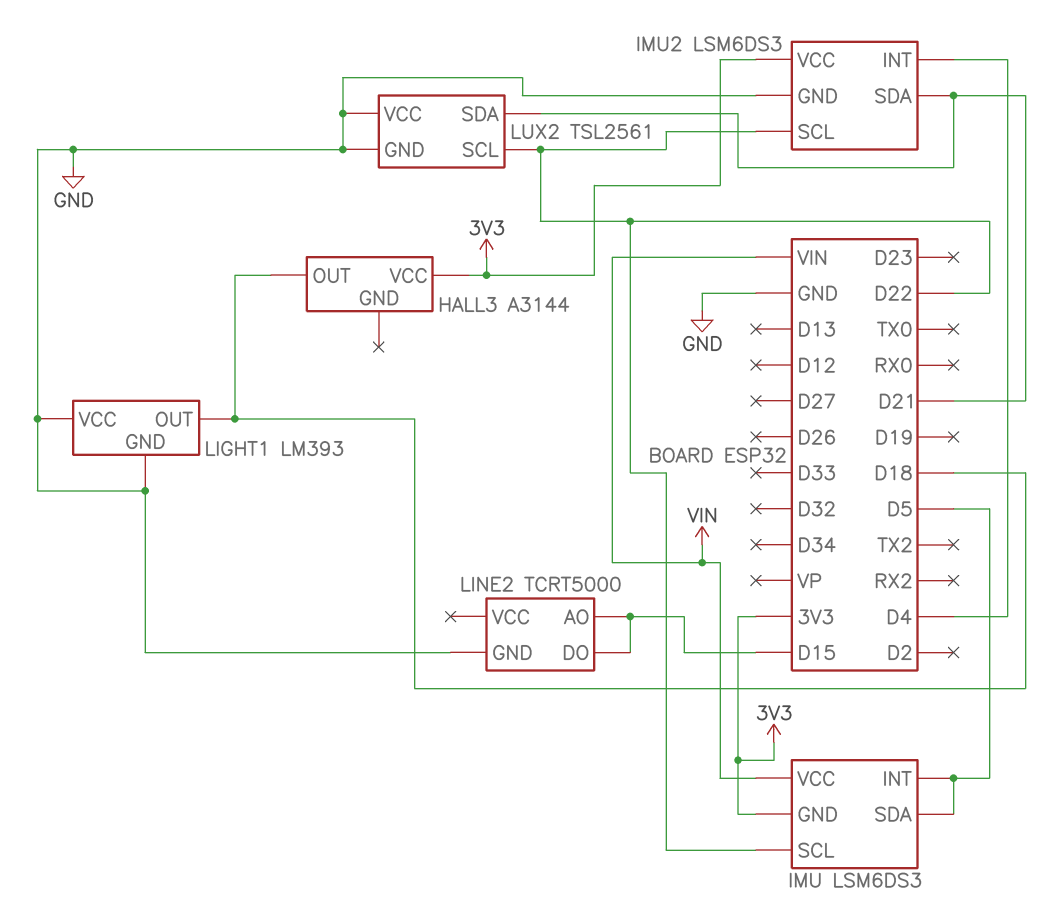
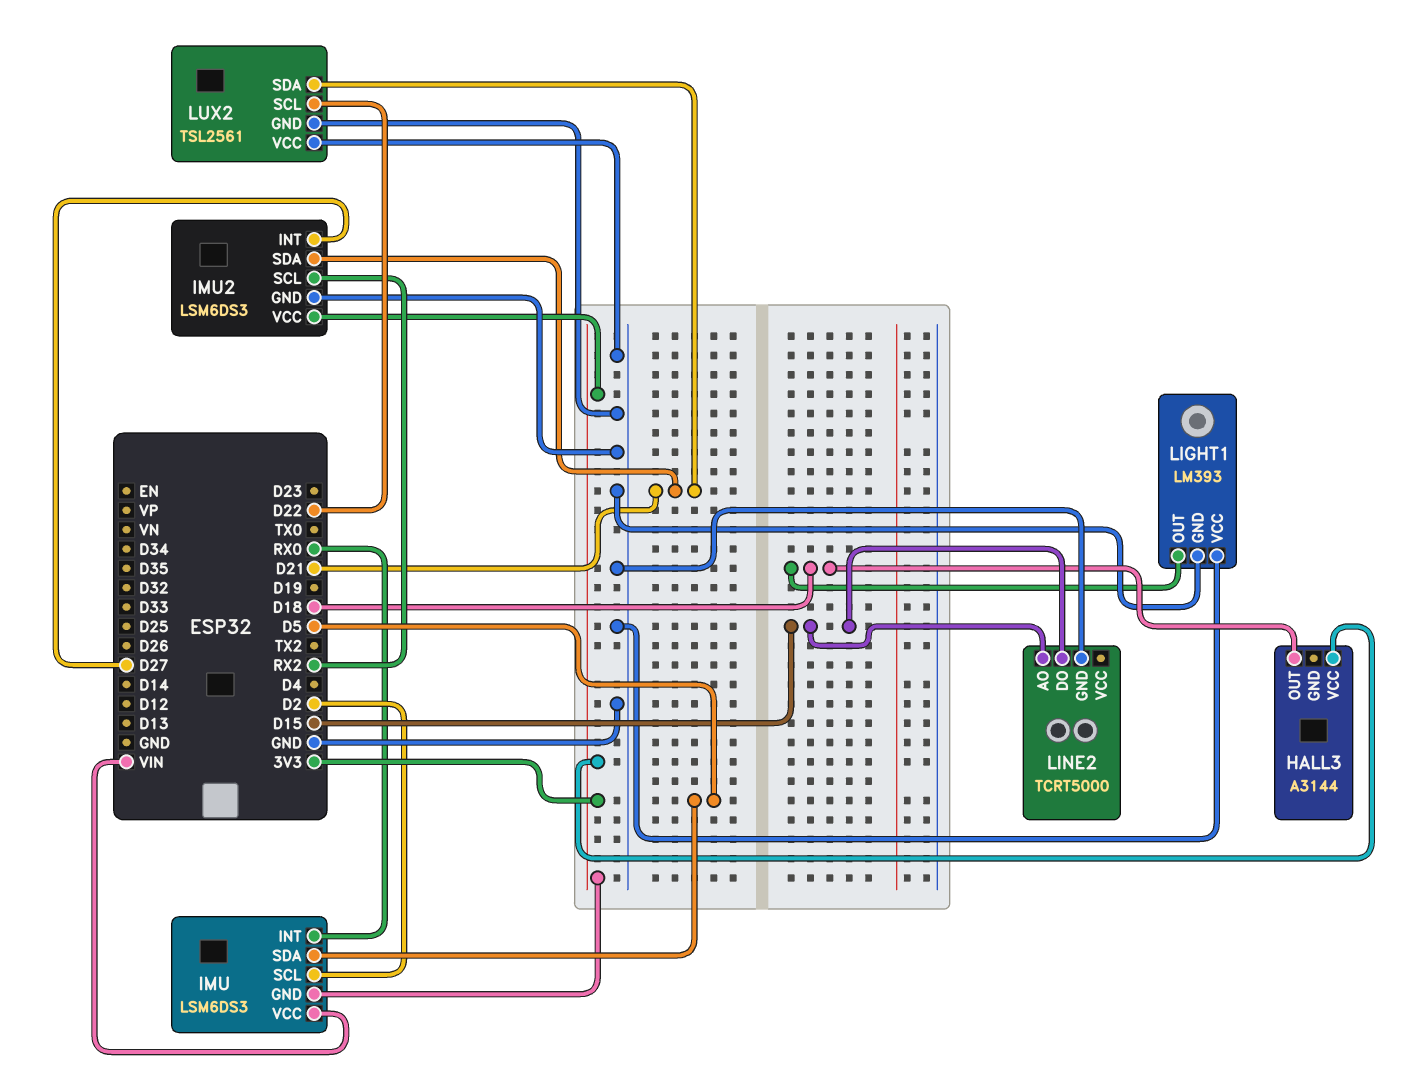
IMU pin INT: D5 -> RX0
IMU pin SCL: D22 -> D2
IMU2 pin INT: D4 -> D27
IMU2 pin SCL: D22 -> RX2

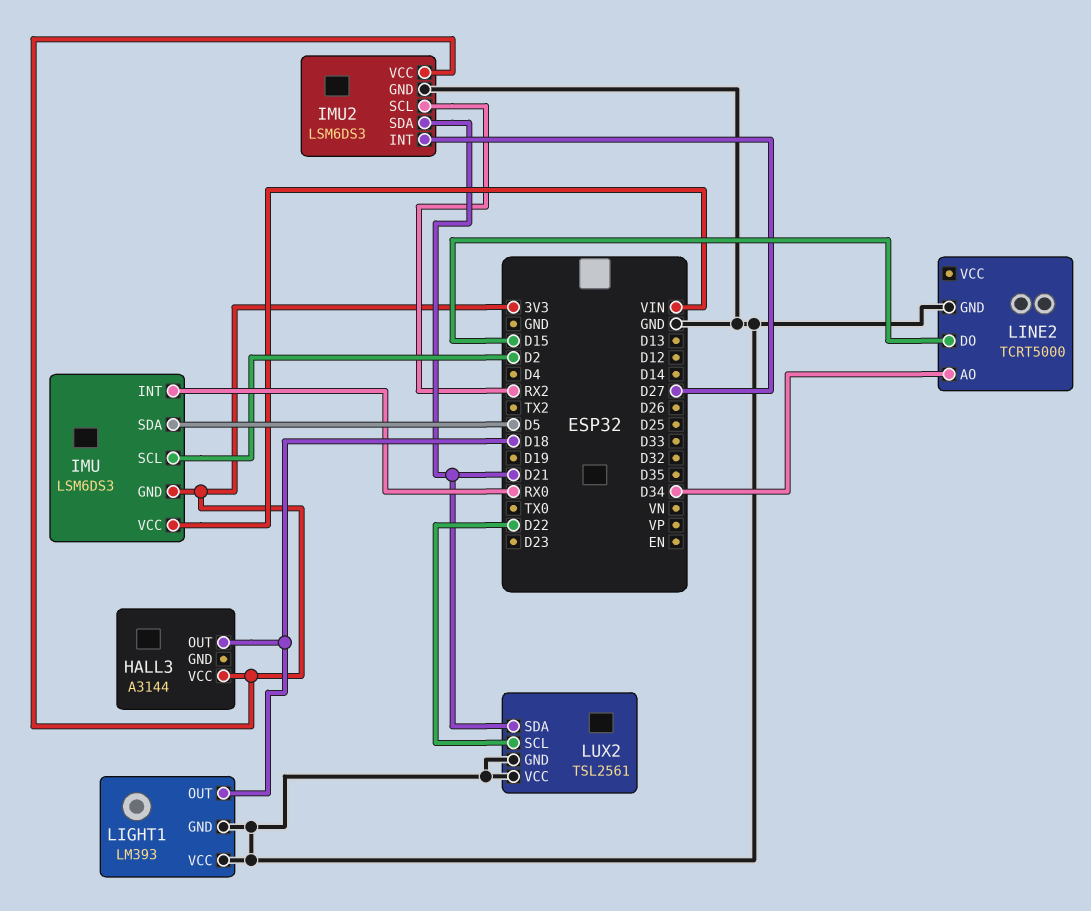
LINE2 pin AO: D15 -> D34

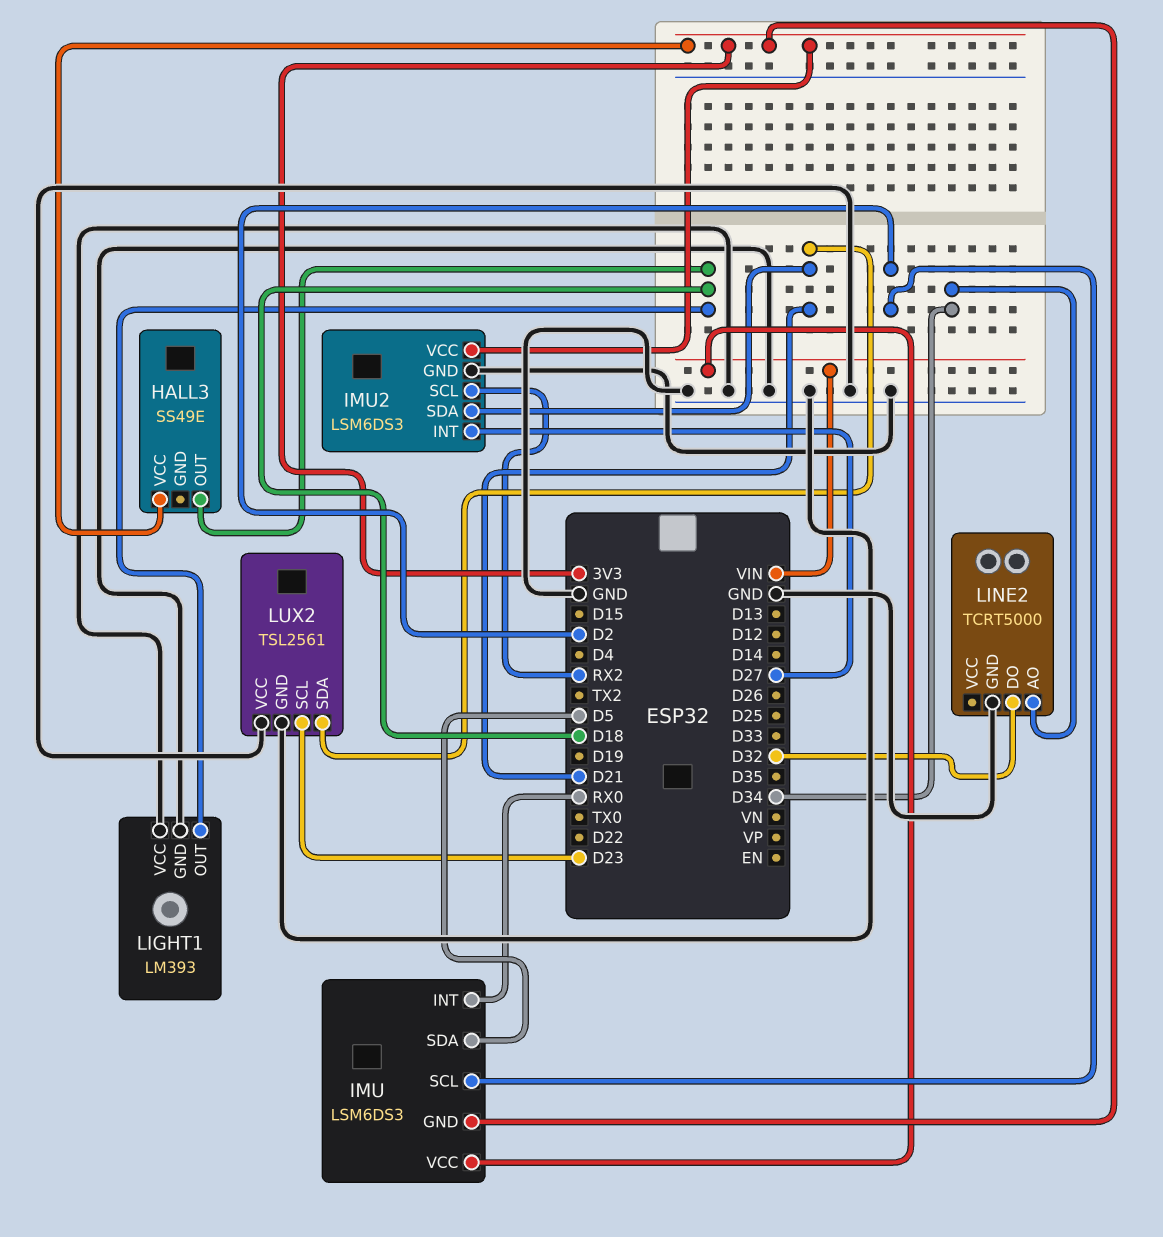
HALL3: A3144 -> SS49E
LINE2 pin DO: D15 -> D32
LUX2 pin SCL: D22 -> D23

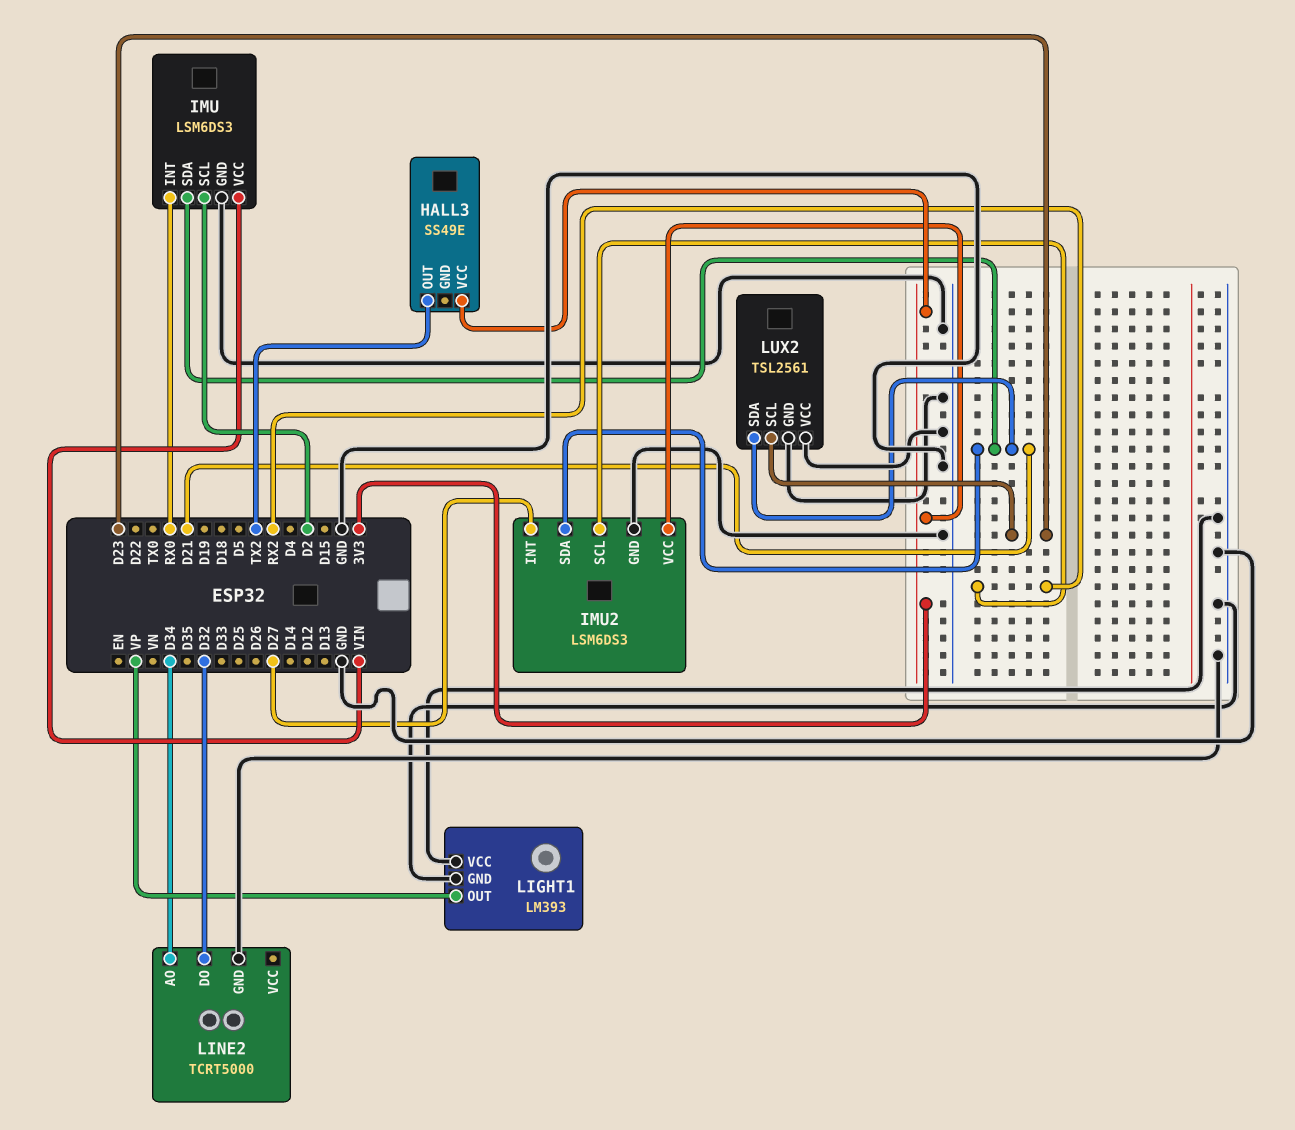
HALL3 pin OUT: D18 -> TX2
IMU pin GND: 3V3 -> GND
IMU pin SDA: D5 -> D21
LIGHT1 pin OUT: D18 -> VP

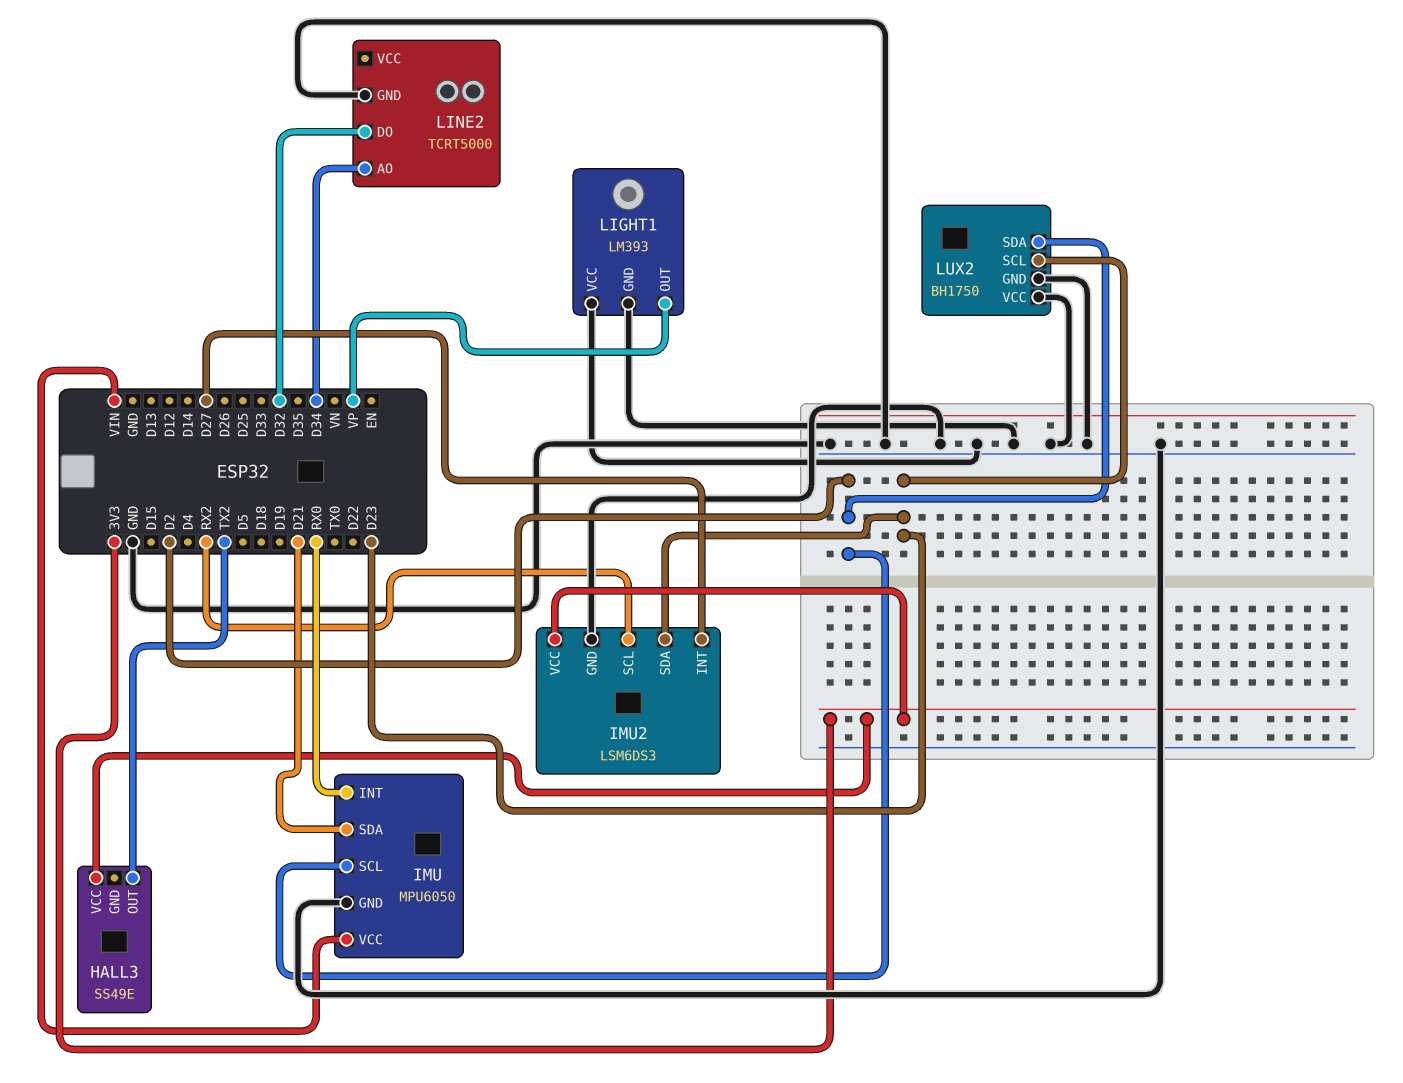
IMU: LSM6DS3 -> MPU6050
IMU2 pin SDA: D21 -> D23
LUX2: TSL2561 -> BH1750
LUX2 pin SDA: D21 -> D2

